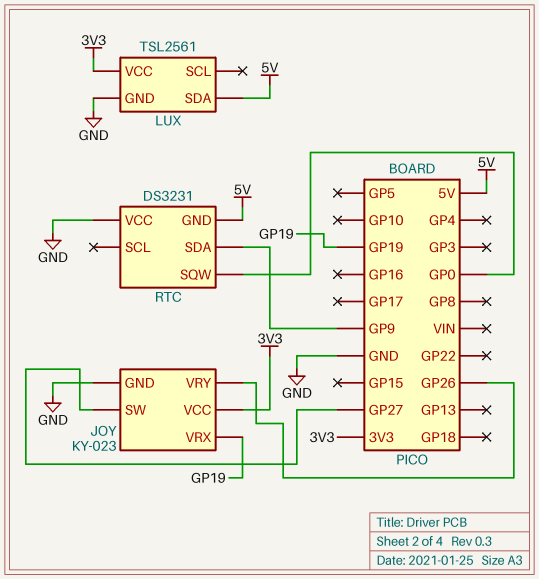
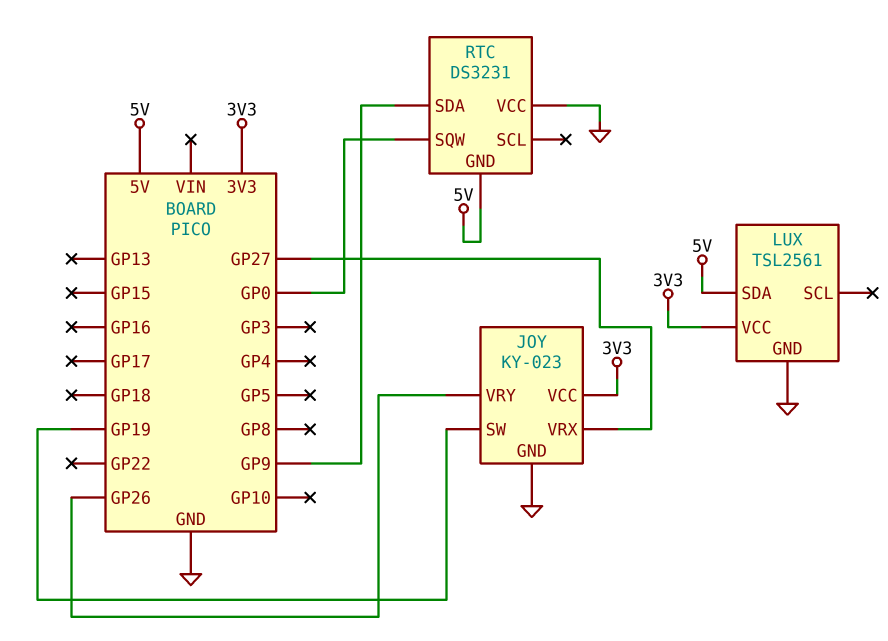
JOY pin SW: GP27 -> GP19
JOY pin VRX: GP19 -> GP27

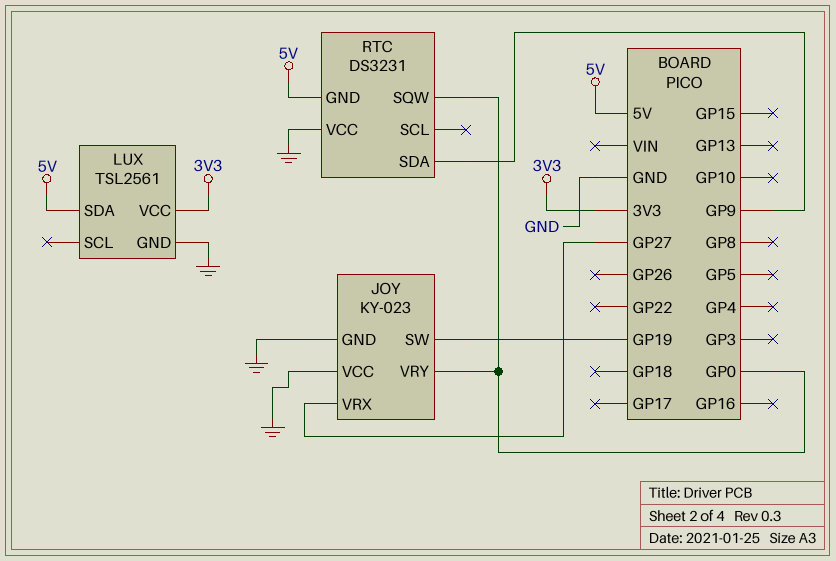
JOY pin VCC: 3V3 -> GND
JOY pin VRY: GP26 -> GP0

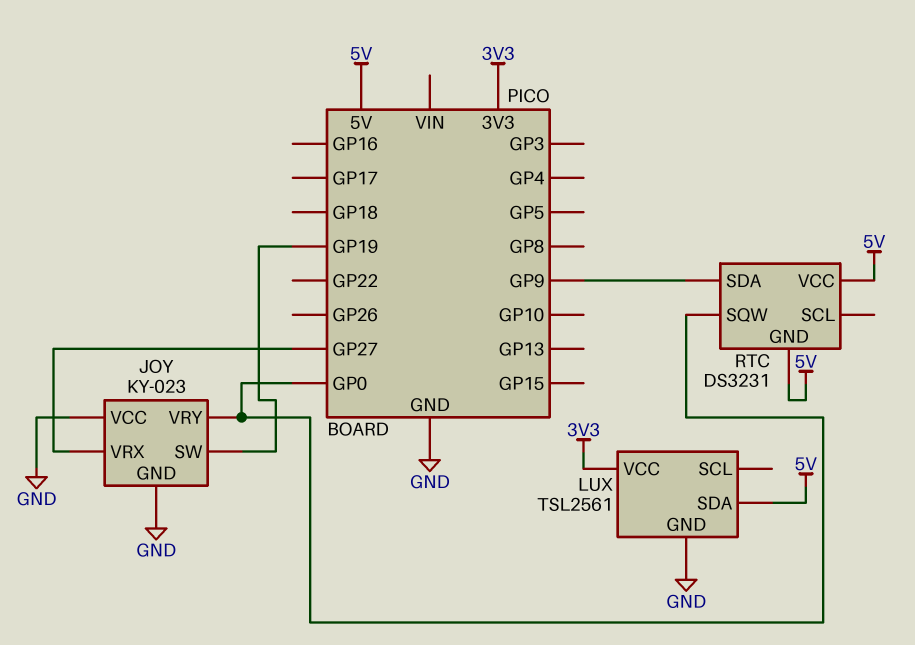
RTC pin VCC: GND -> 5V

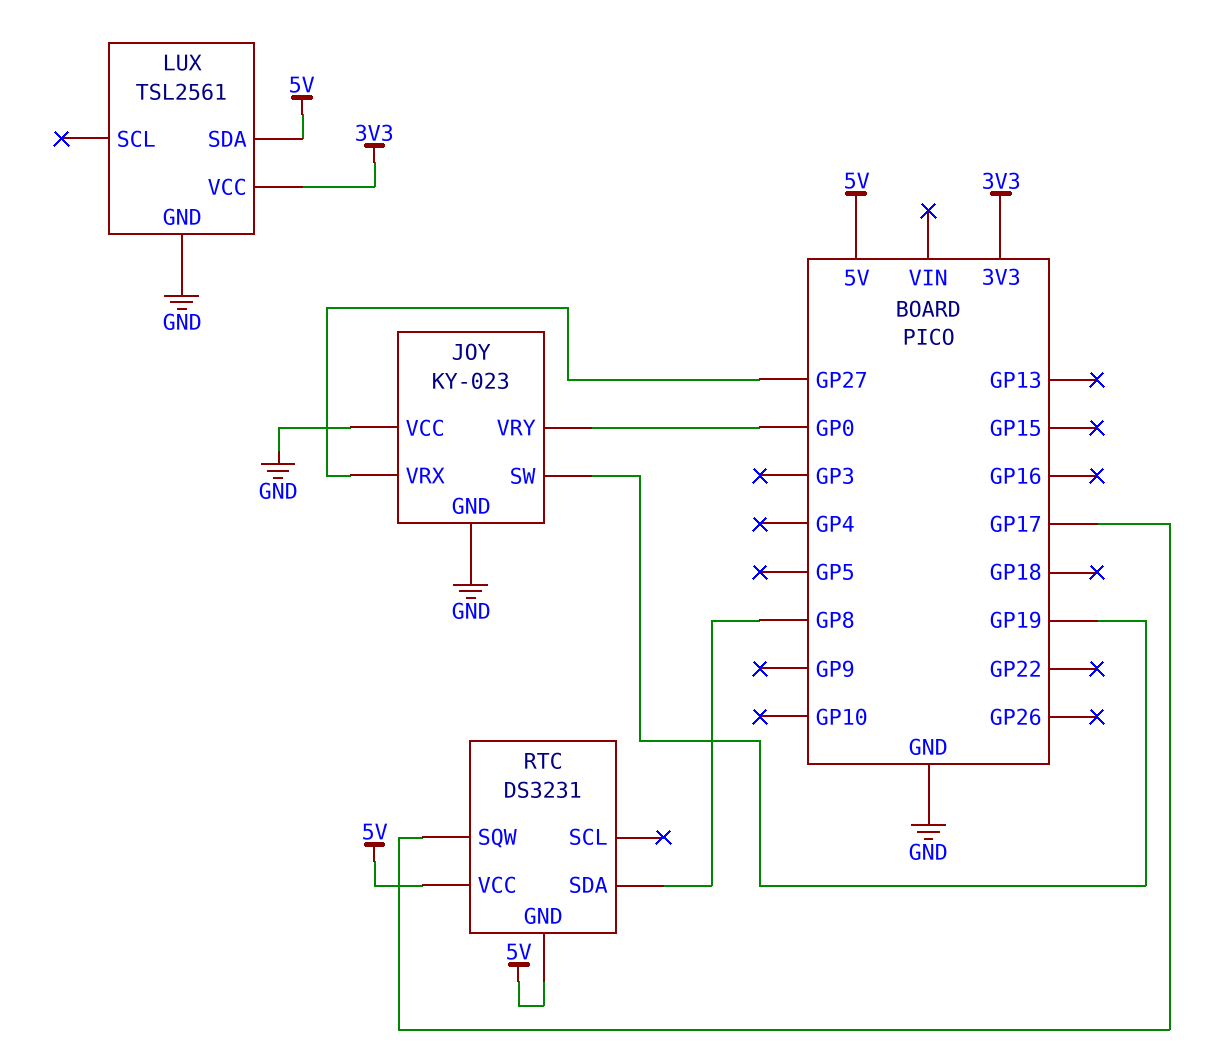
RTC pin SDA: GP9 -> GP8
RTC pin SQW: GP0 -> GP17

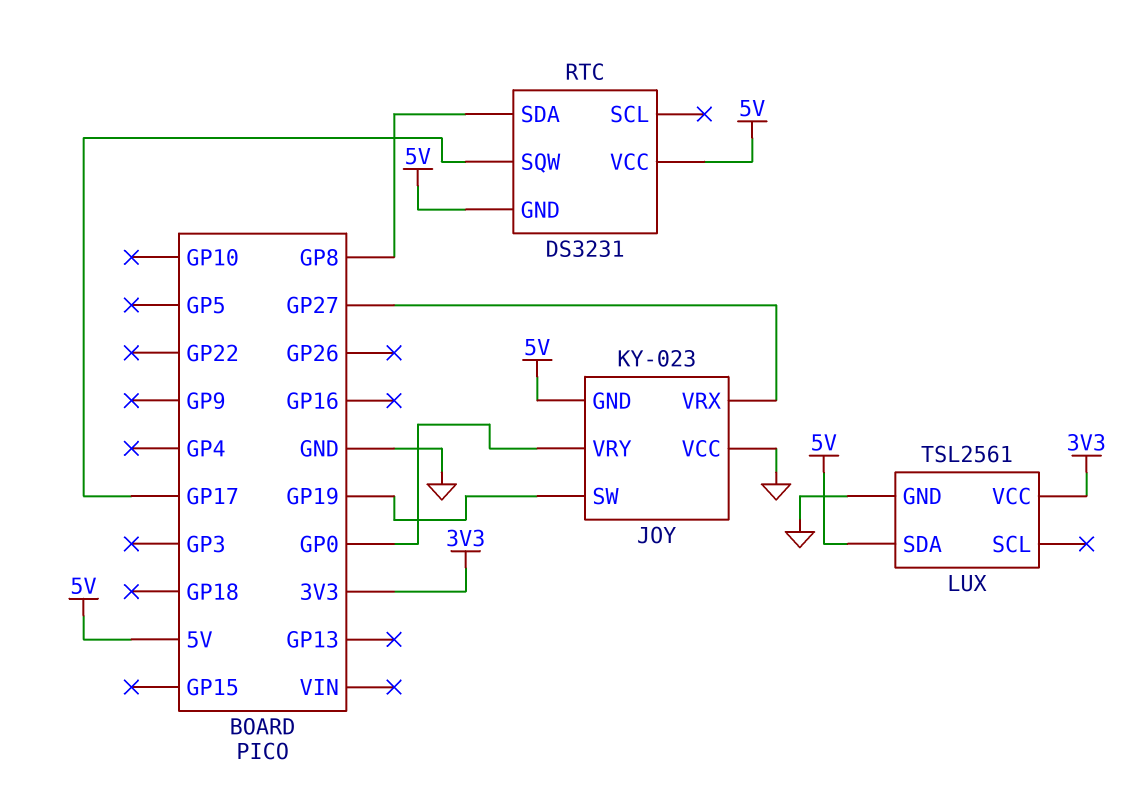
JOY pin GND: GND -> 5V

